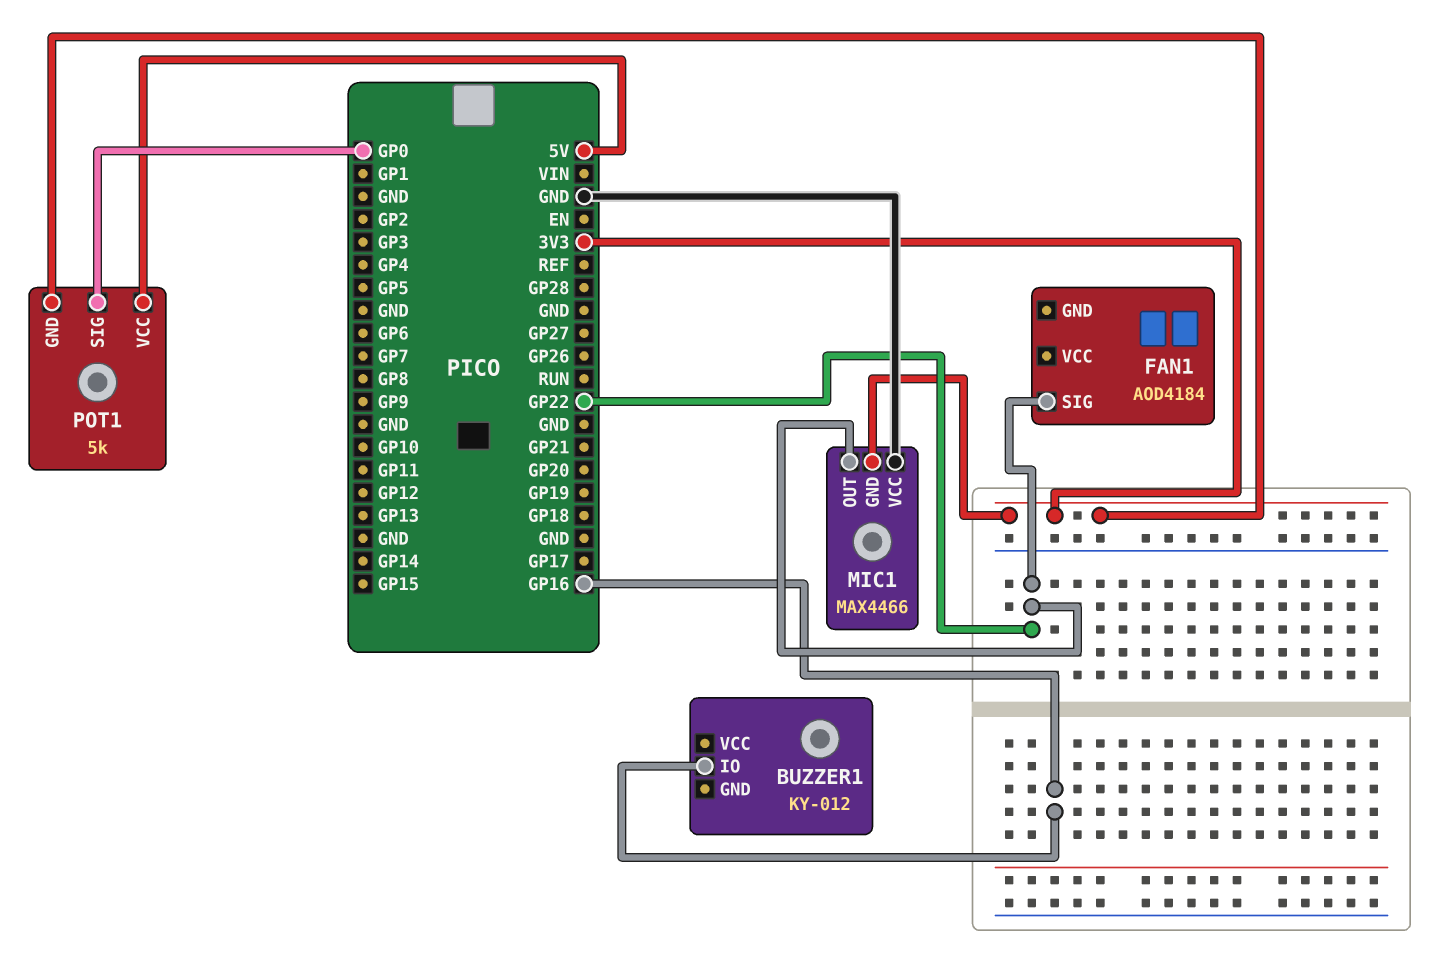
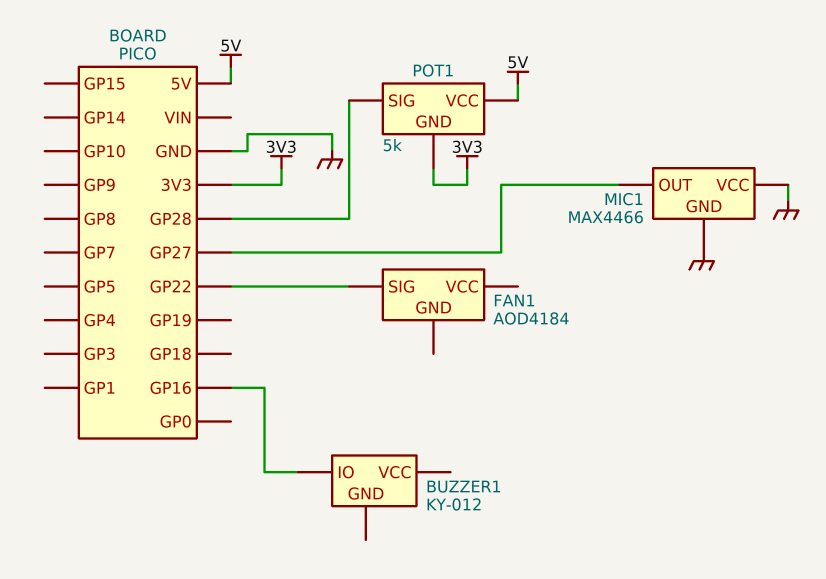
MIC1 pin GND: 3V3 -> GND
MIC1 pin OUT: GP22 -> GP27
POT1 pin SIG: GP0 -> GP28

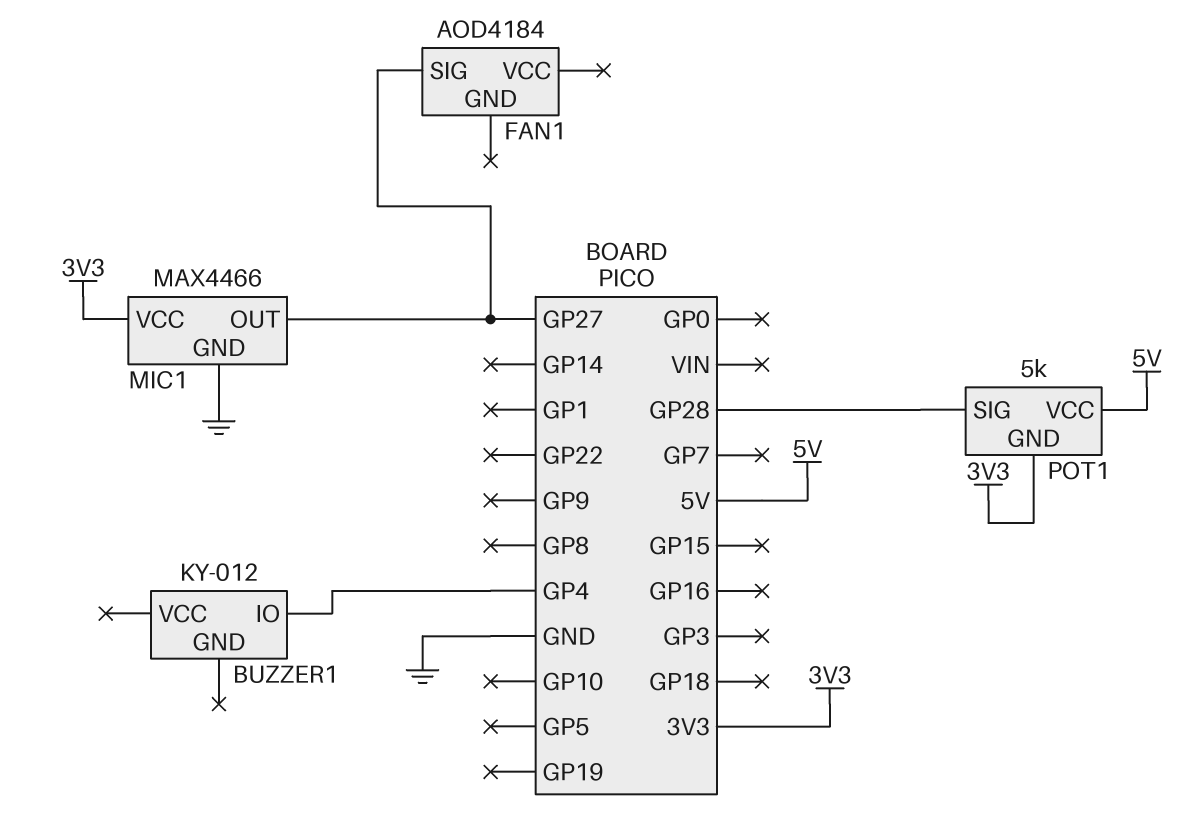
BUZZER1 pin IO: GP16 -> GP4
FAN1 pin SIG: GP22 -> GP27
MIC1 pin VCC: GND -> 3V3

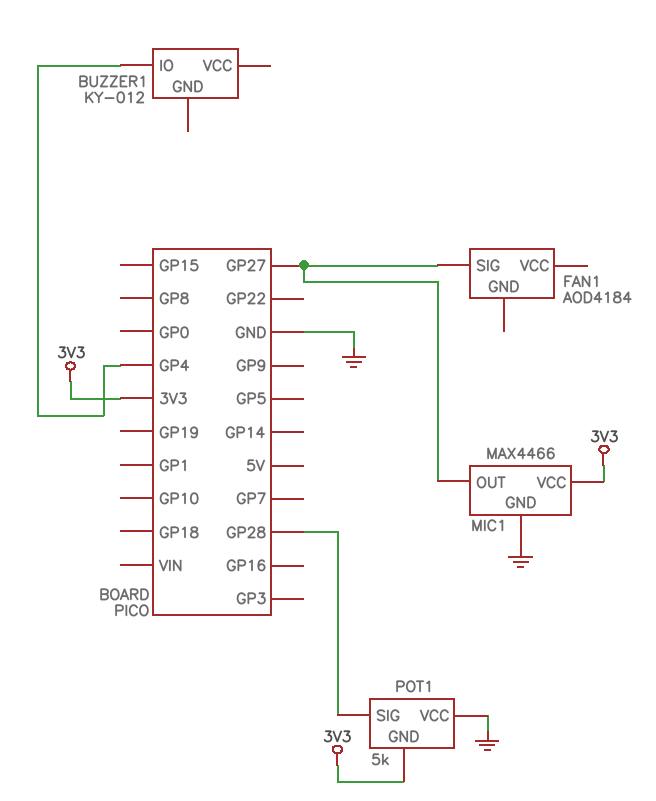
POT1 pin VCC: 5V -> GND

